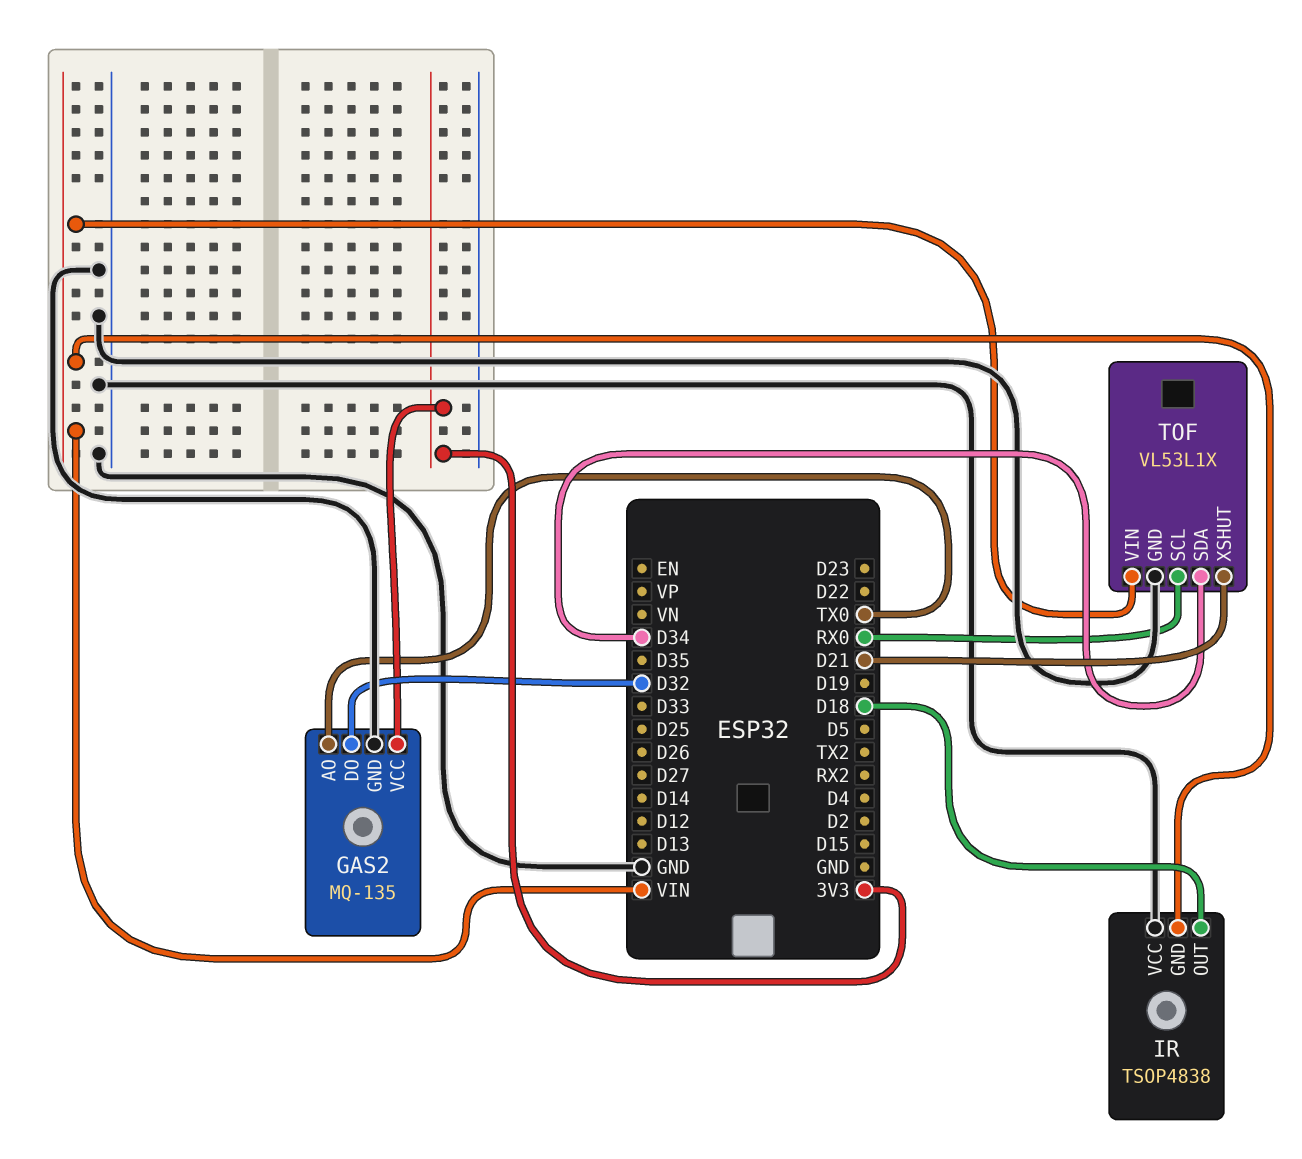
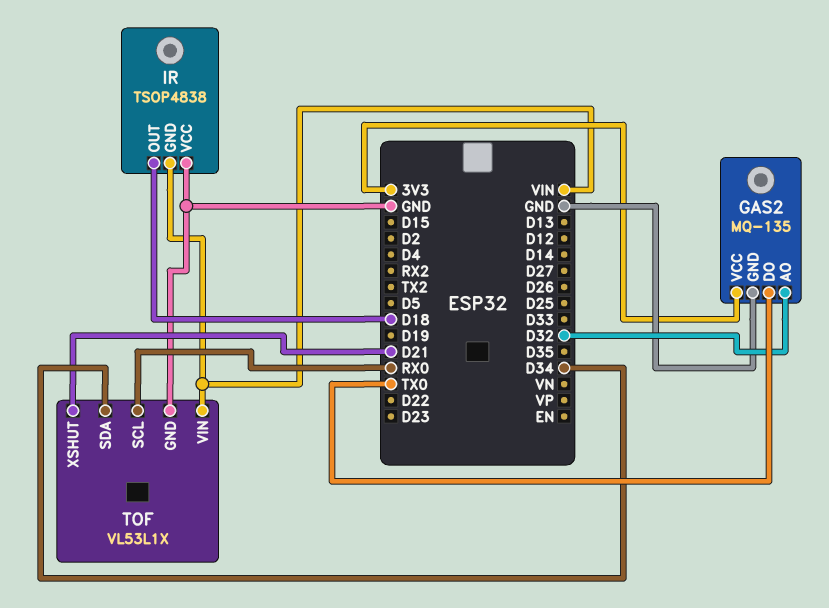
GAS2 pin AO: TX0 -> D32
GAS2 pin DO: D32 -> TX0

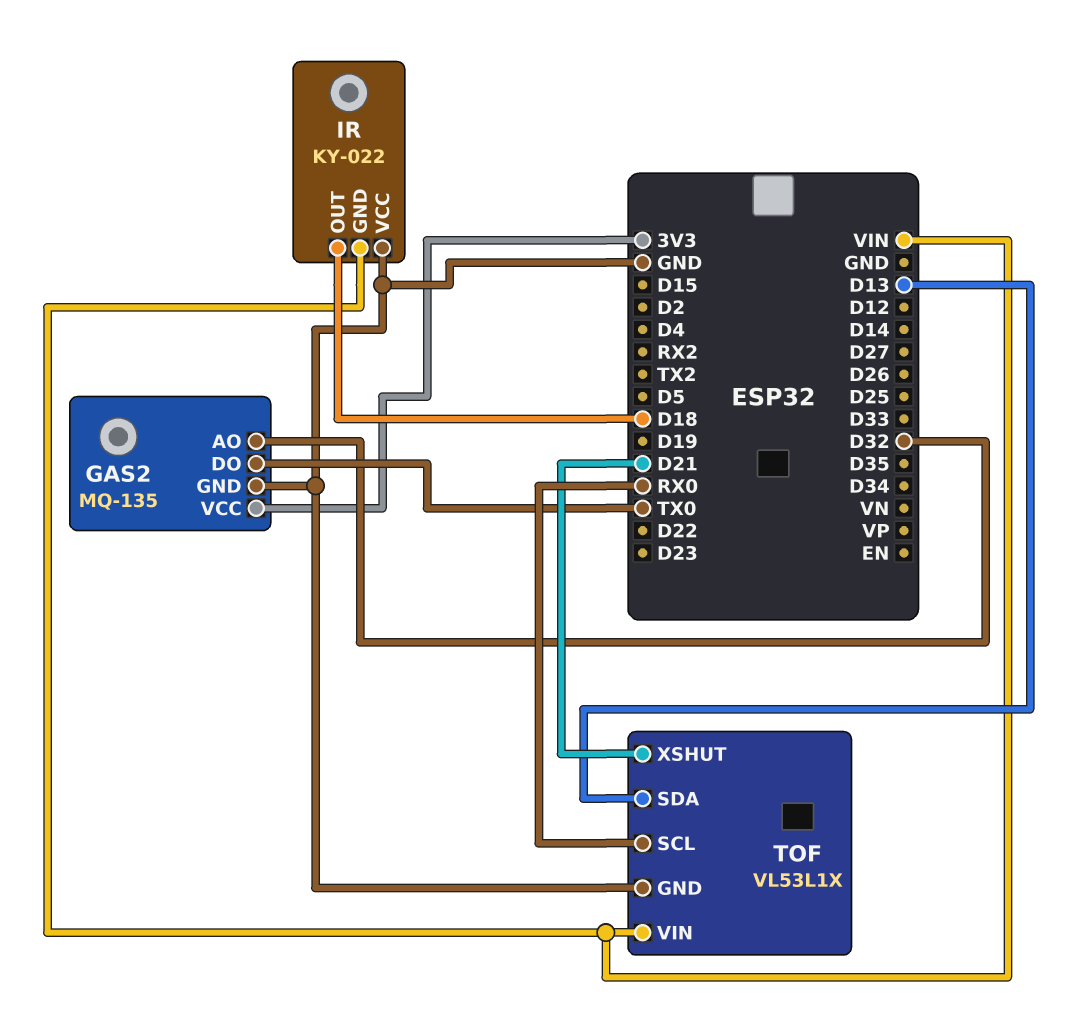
IR: TSOP4838 -> KY-022
TOF pin SDA: D34 -> D13

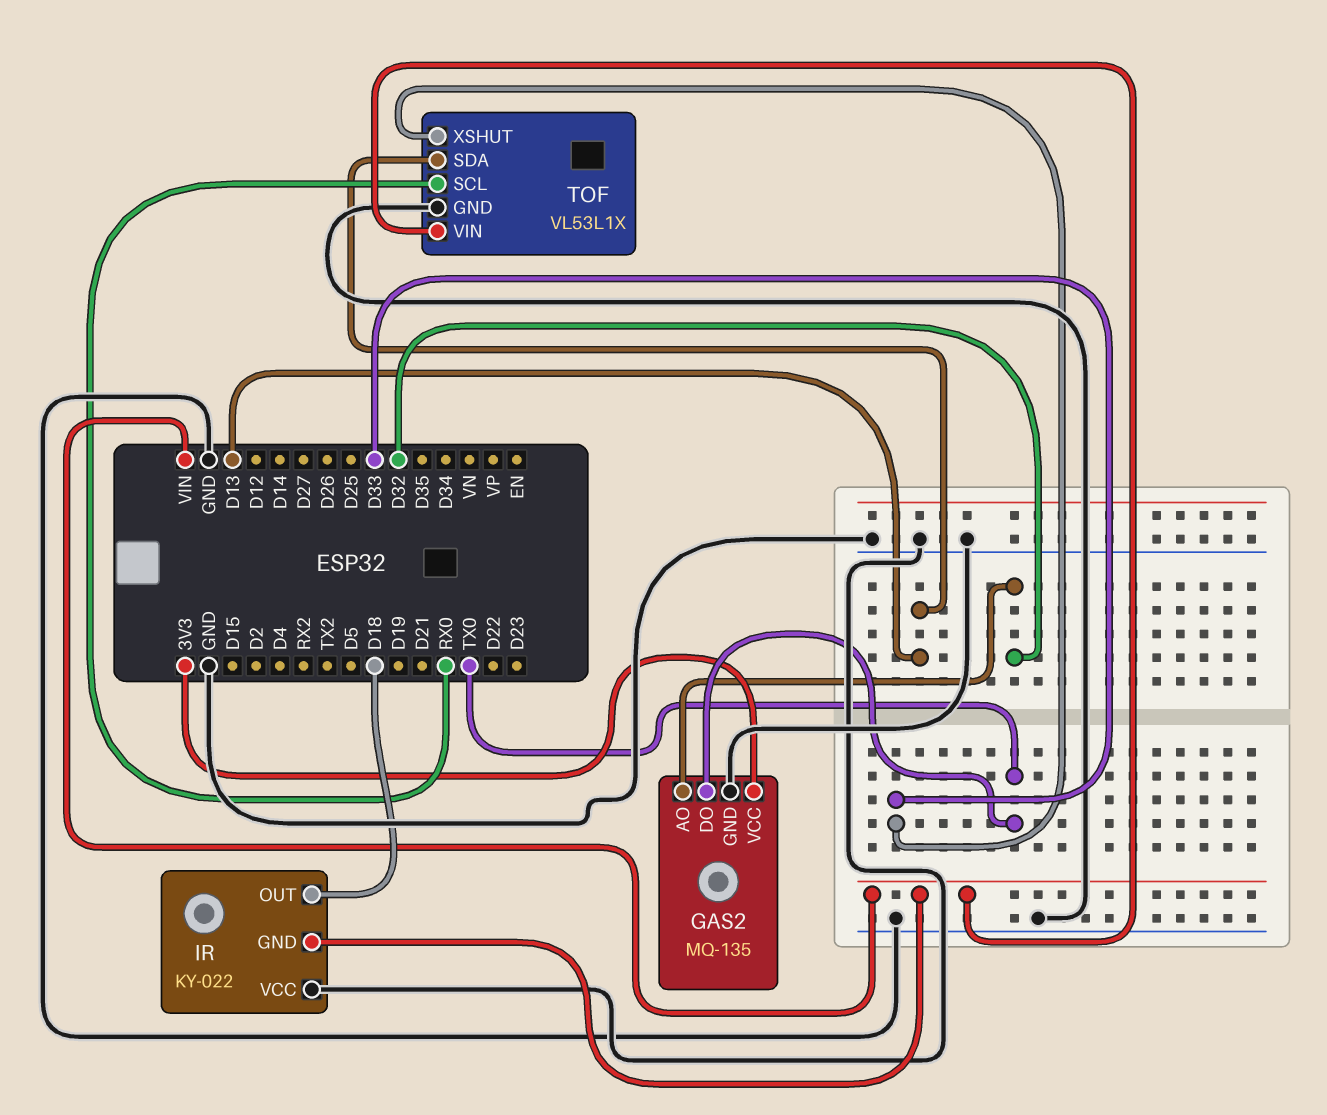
TOF pin XSHUT: D21 -> D33

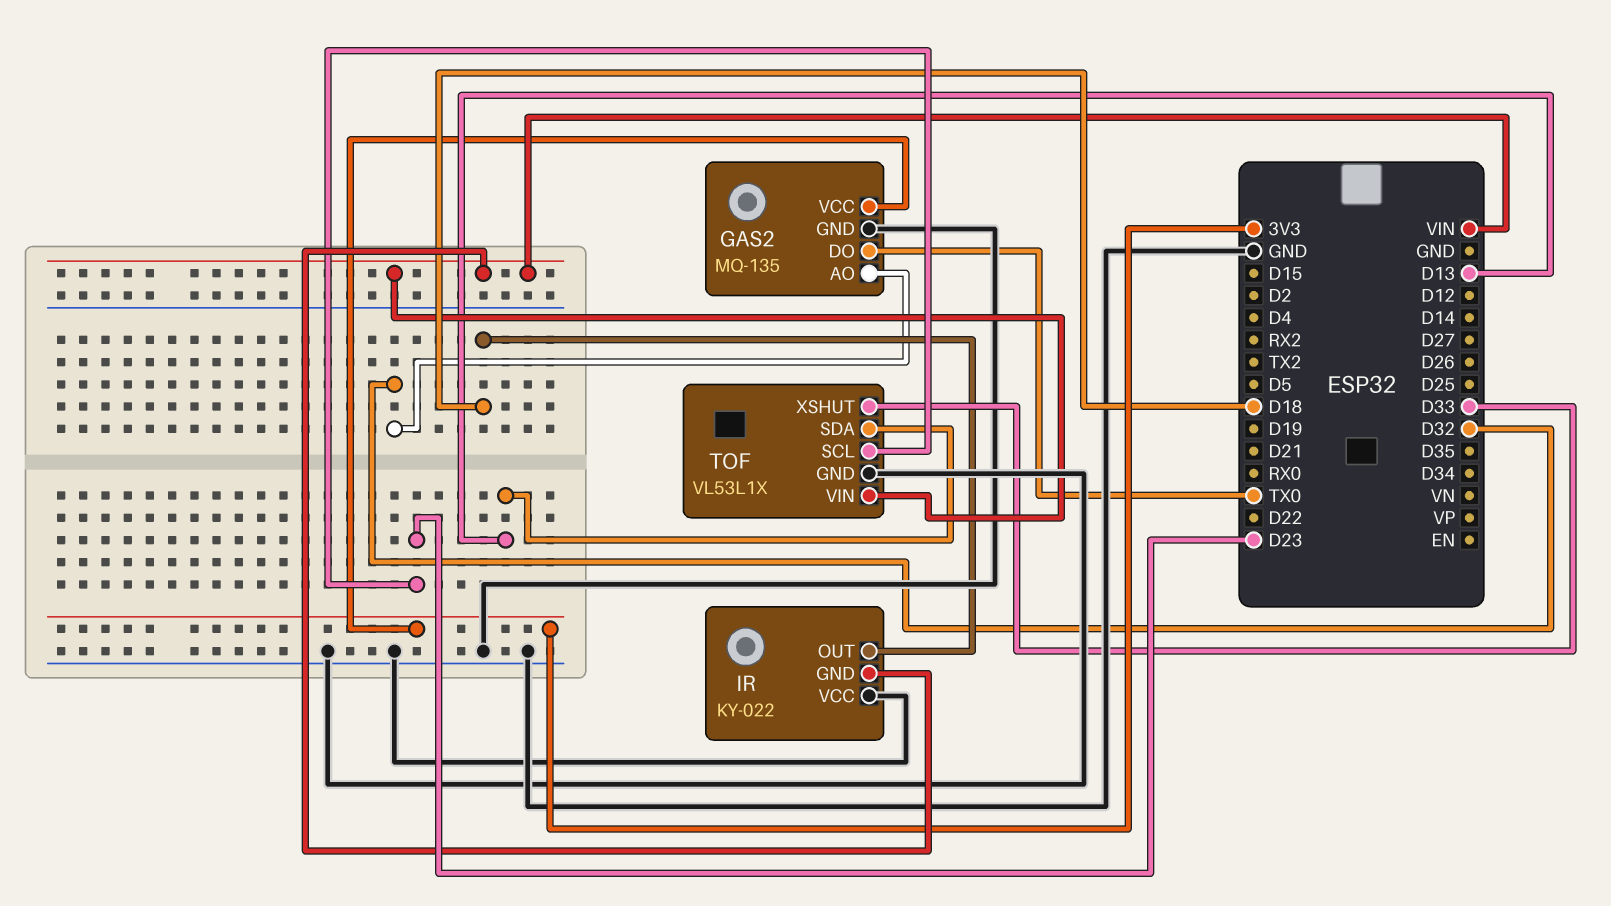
TOF pin SCL: RX0 -> D23

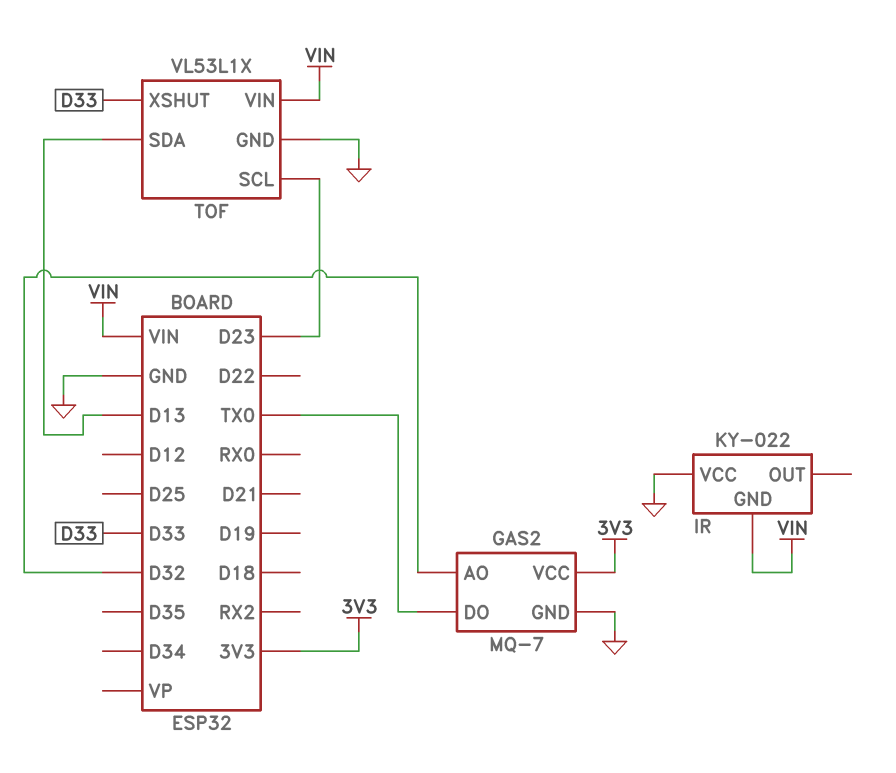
GAS2: MQ-135 -> MQ-7
IR pin OUT: D18 -> none

